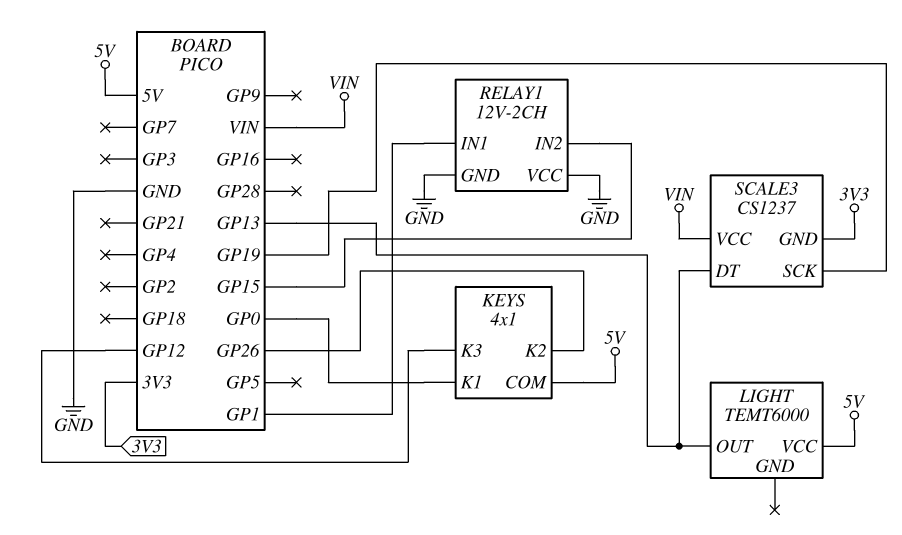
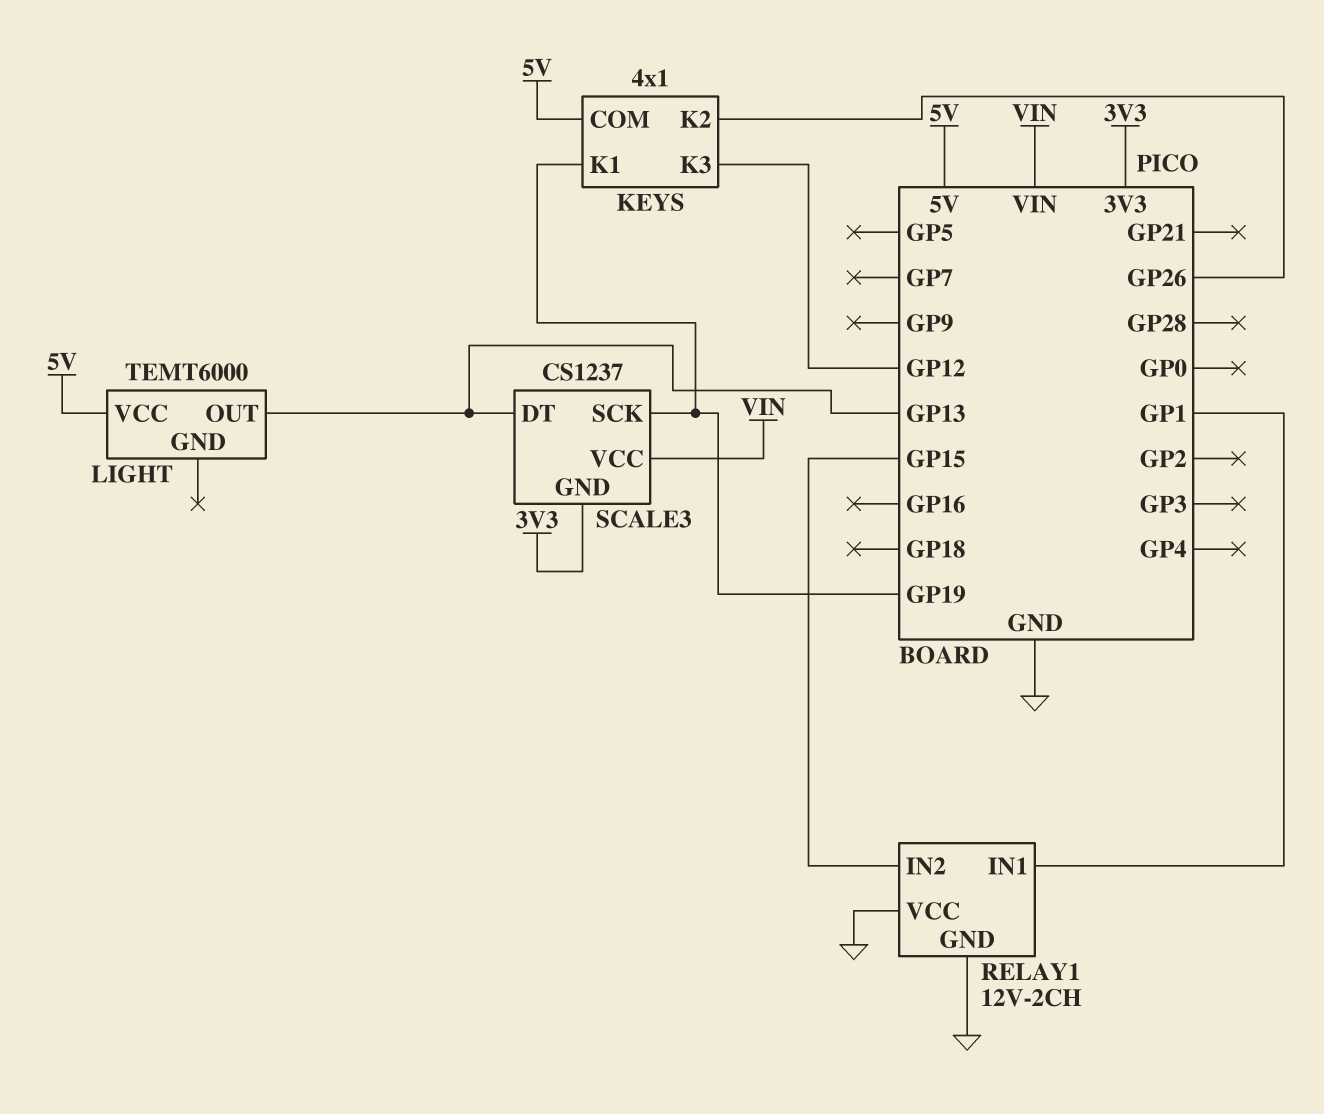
KEYS pin K1: GP0 -> GP19

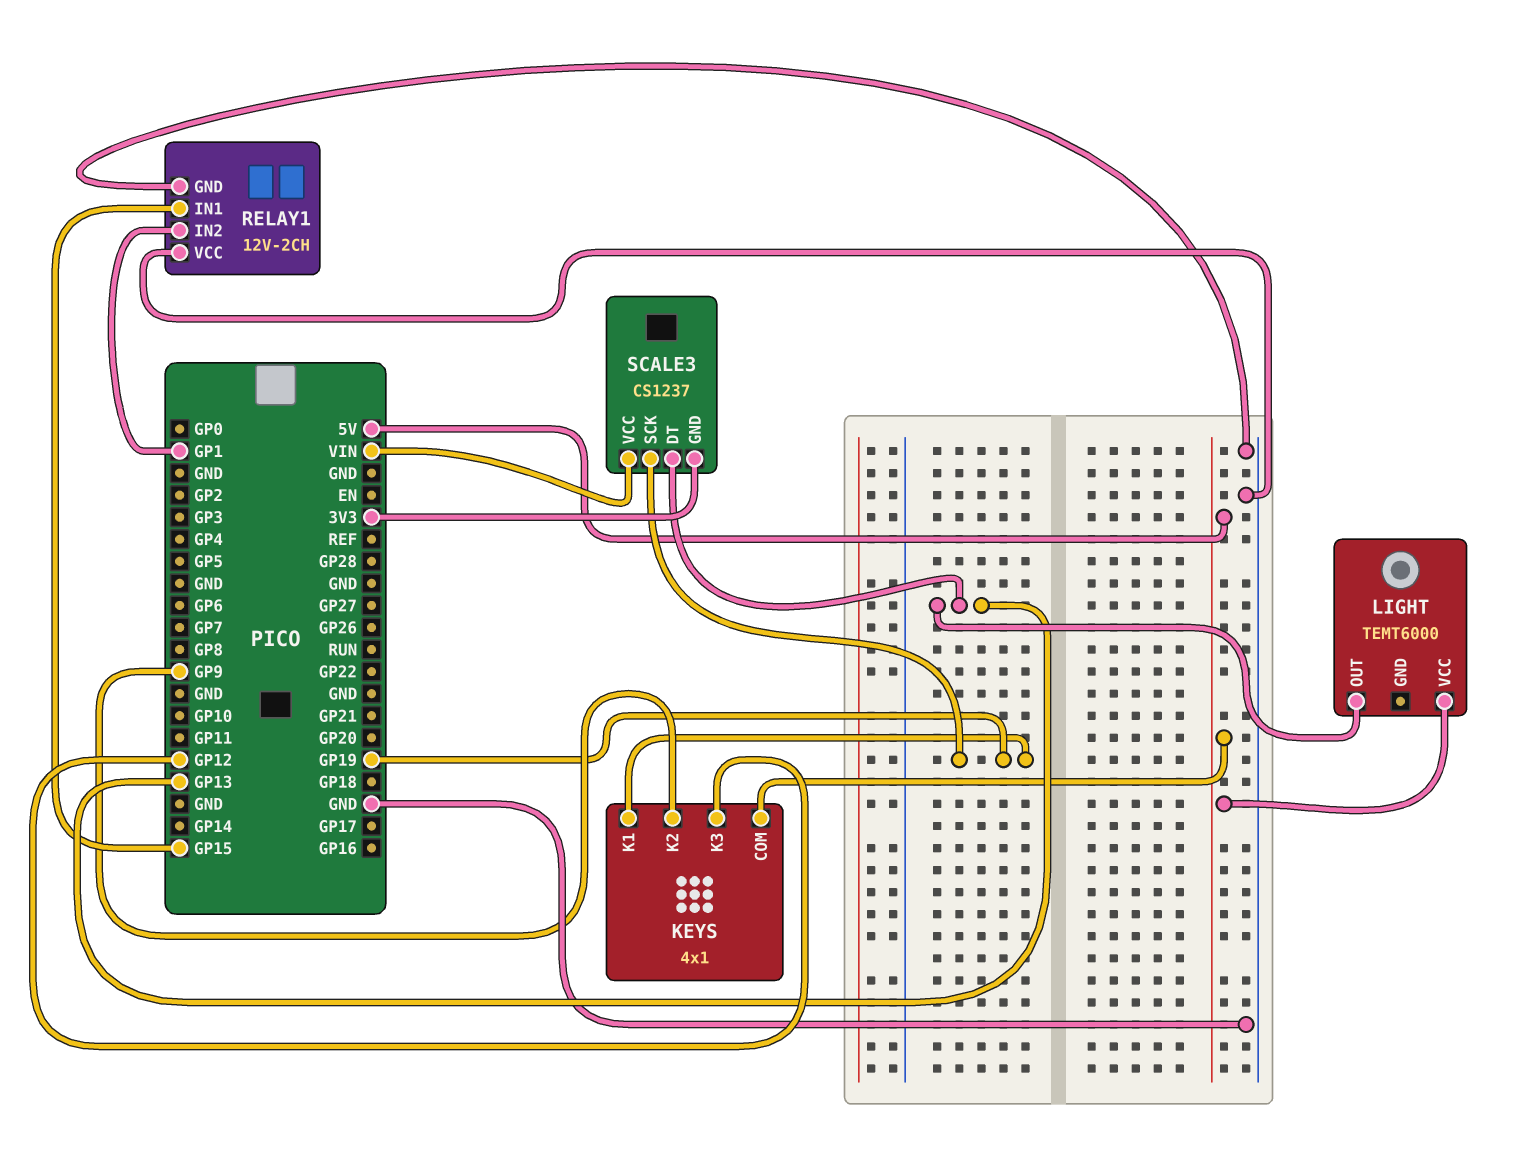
KEYS pin K2: GP26 -> GP9
RELAY1 pin IN1: GP1 -> GP15
RELAY1 pin IN2: GP15 -> GP1

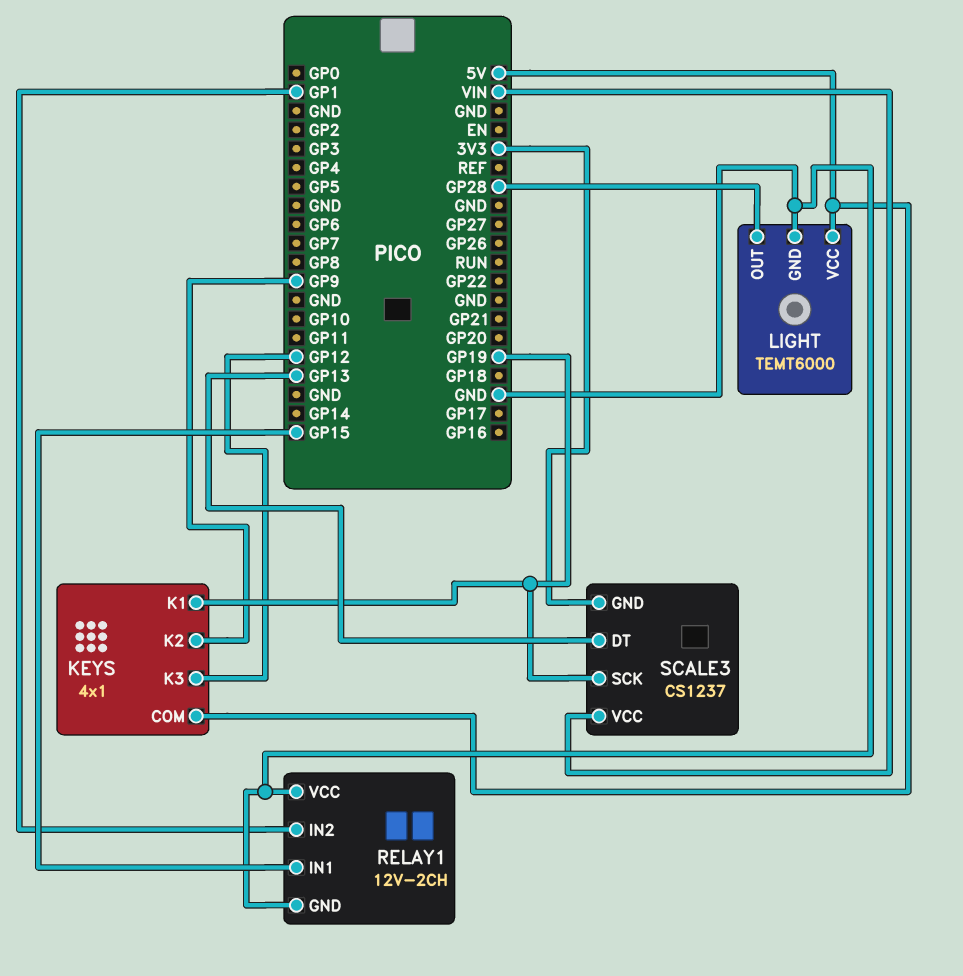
LIGHT pin GND: none -> GND
LIGHT pin OUT: GP13 -> GP28

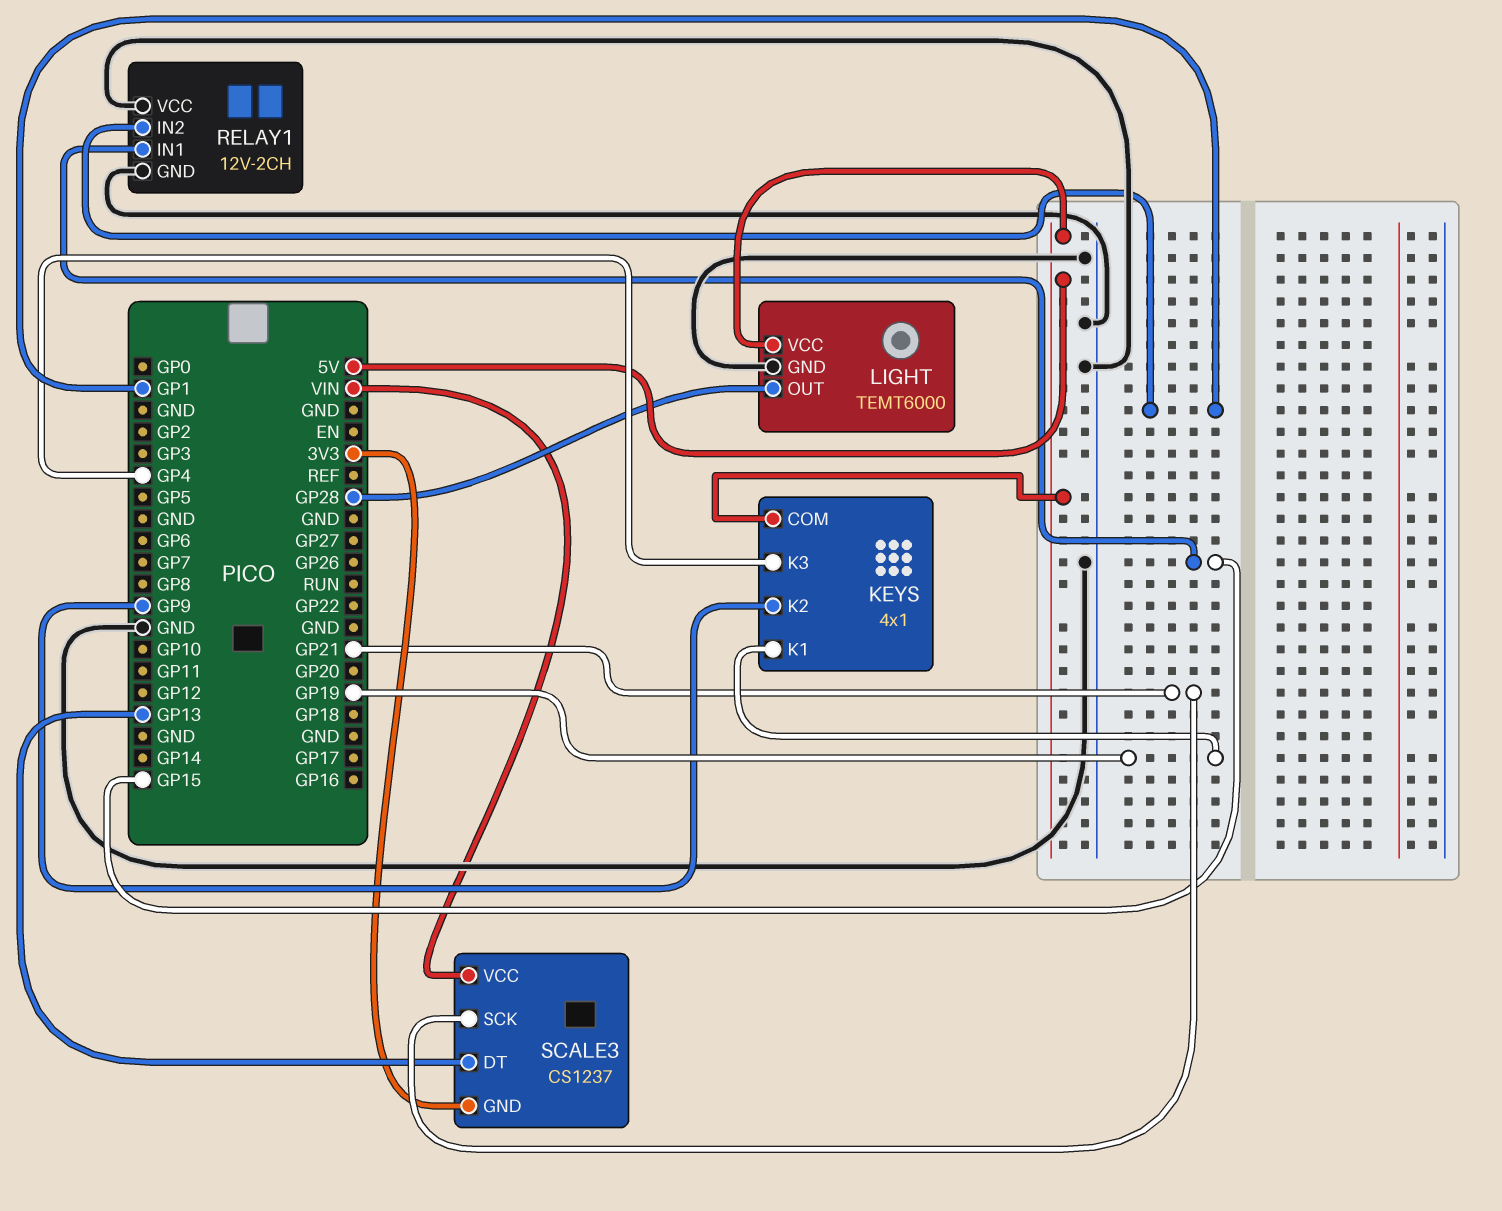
KEYS pin K3: GP12 -> GP4
SCALE3 pin SCK: GP19 -> GP21

